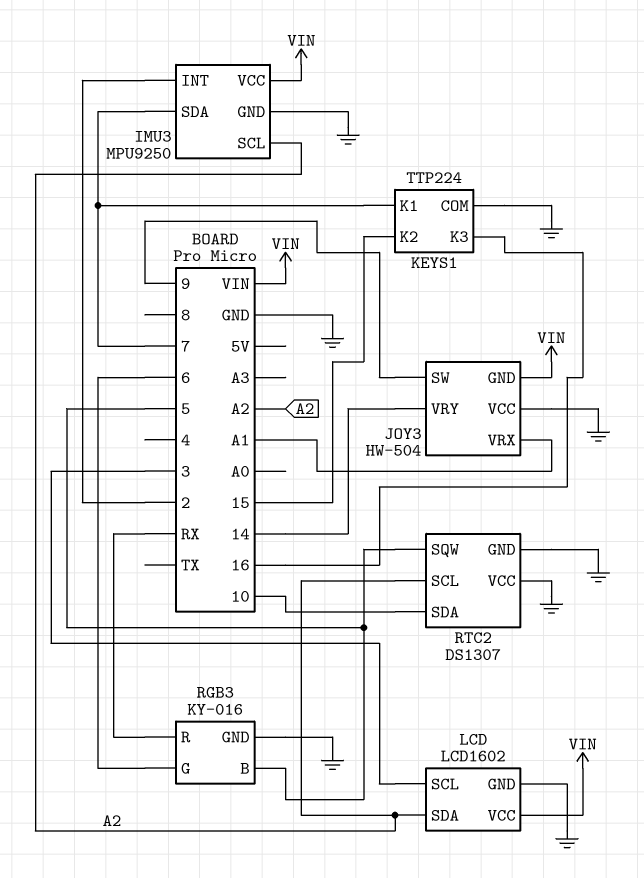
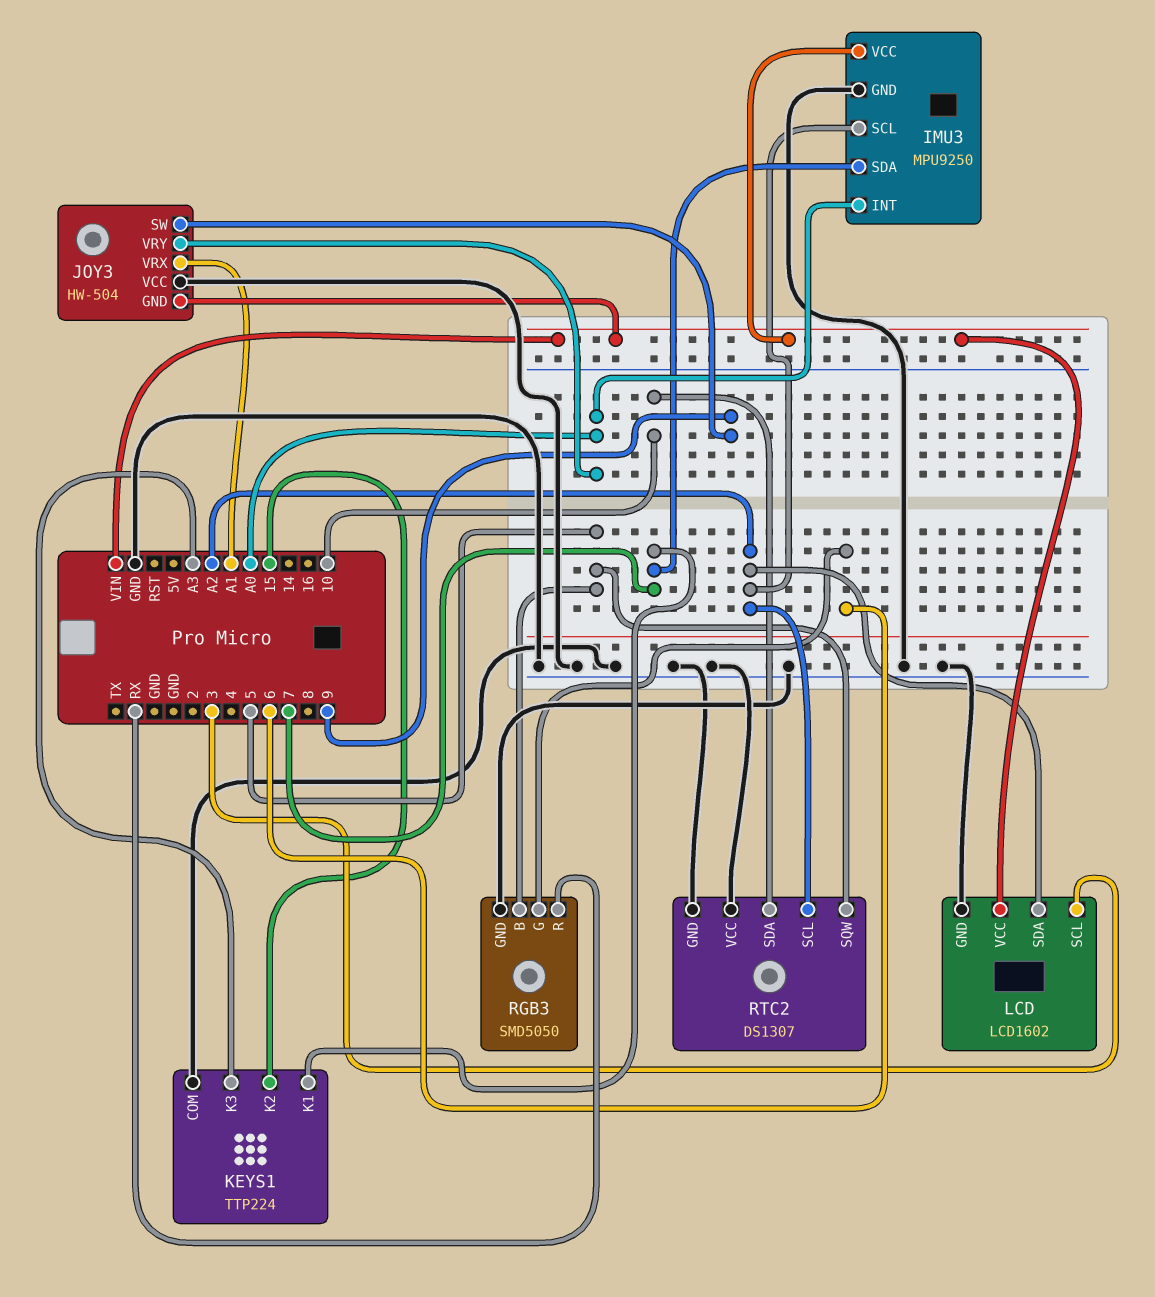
IMU3 pin INT: 2 -> A0
JOY3 pin VRY: 14 -> A0
KEYS1 pin K3: 16 -> A3
RGB3: KY-016 -> SMD5050

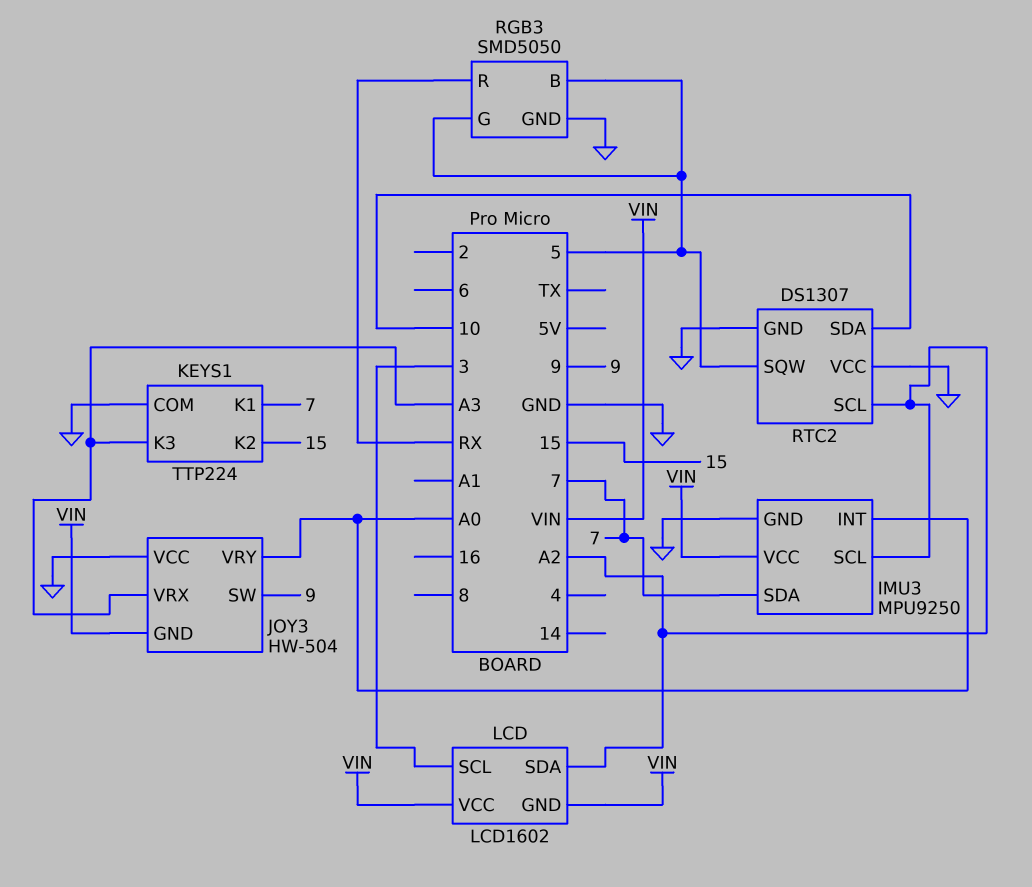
JOY3 pin VRX: A1 -> A3
LCD pin GND: GND -> VIN
RGB3 pin G: 6 -> 5

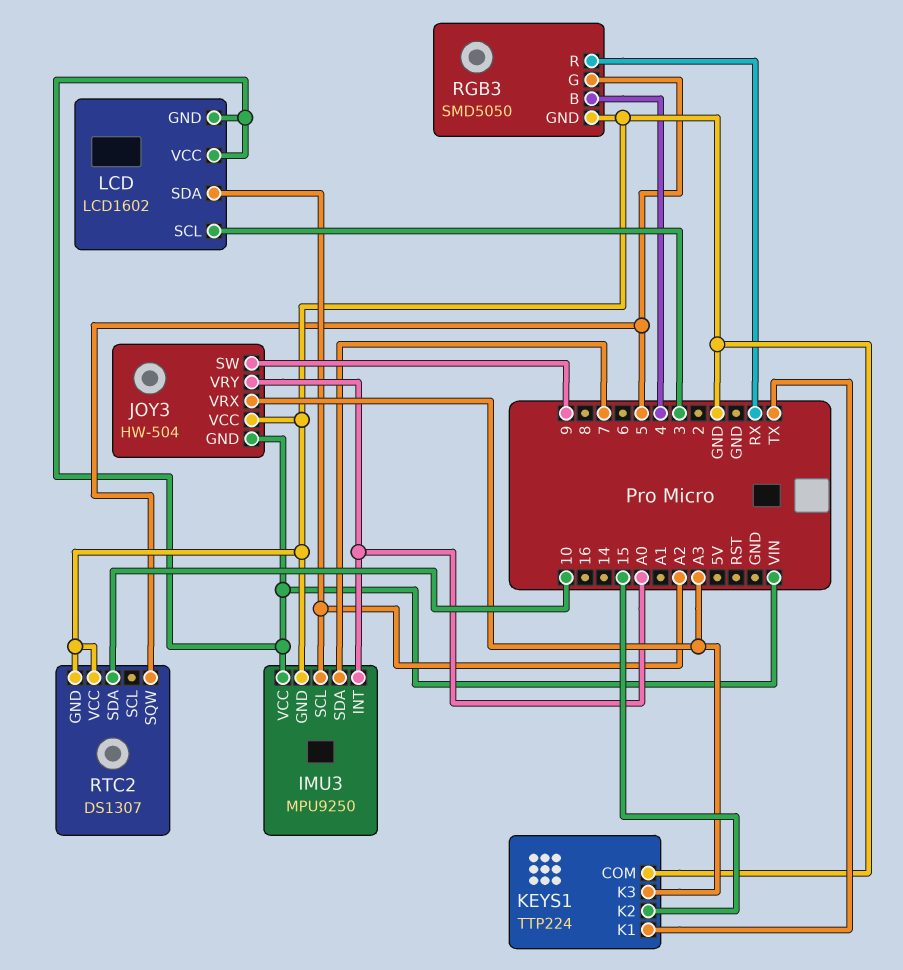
KEYS1 pin K1: 7 -> TX
RGB3 pin B: 5 -> 4
RTC2 pin SCL: A2 -> none

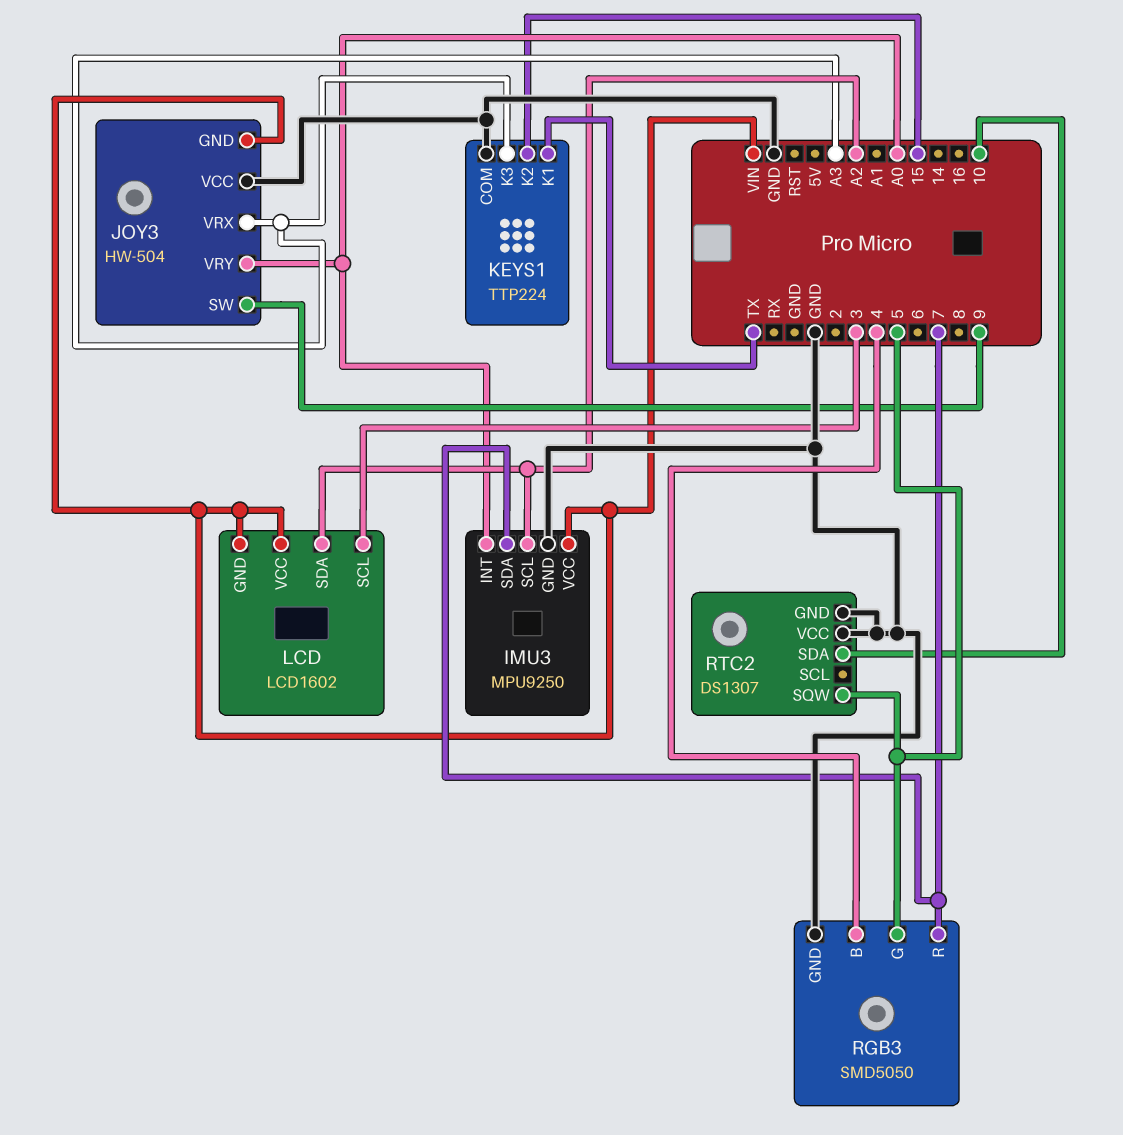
RGB3 pin R: RX -> 7

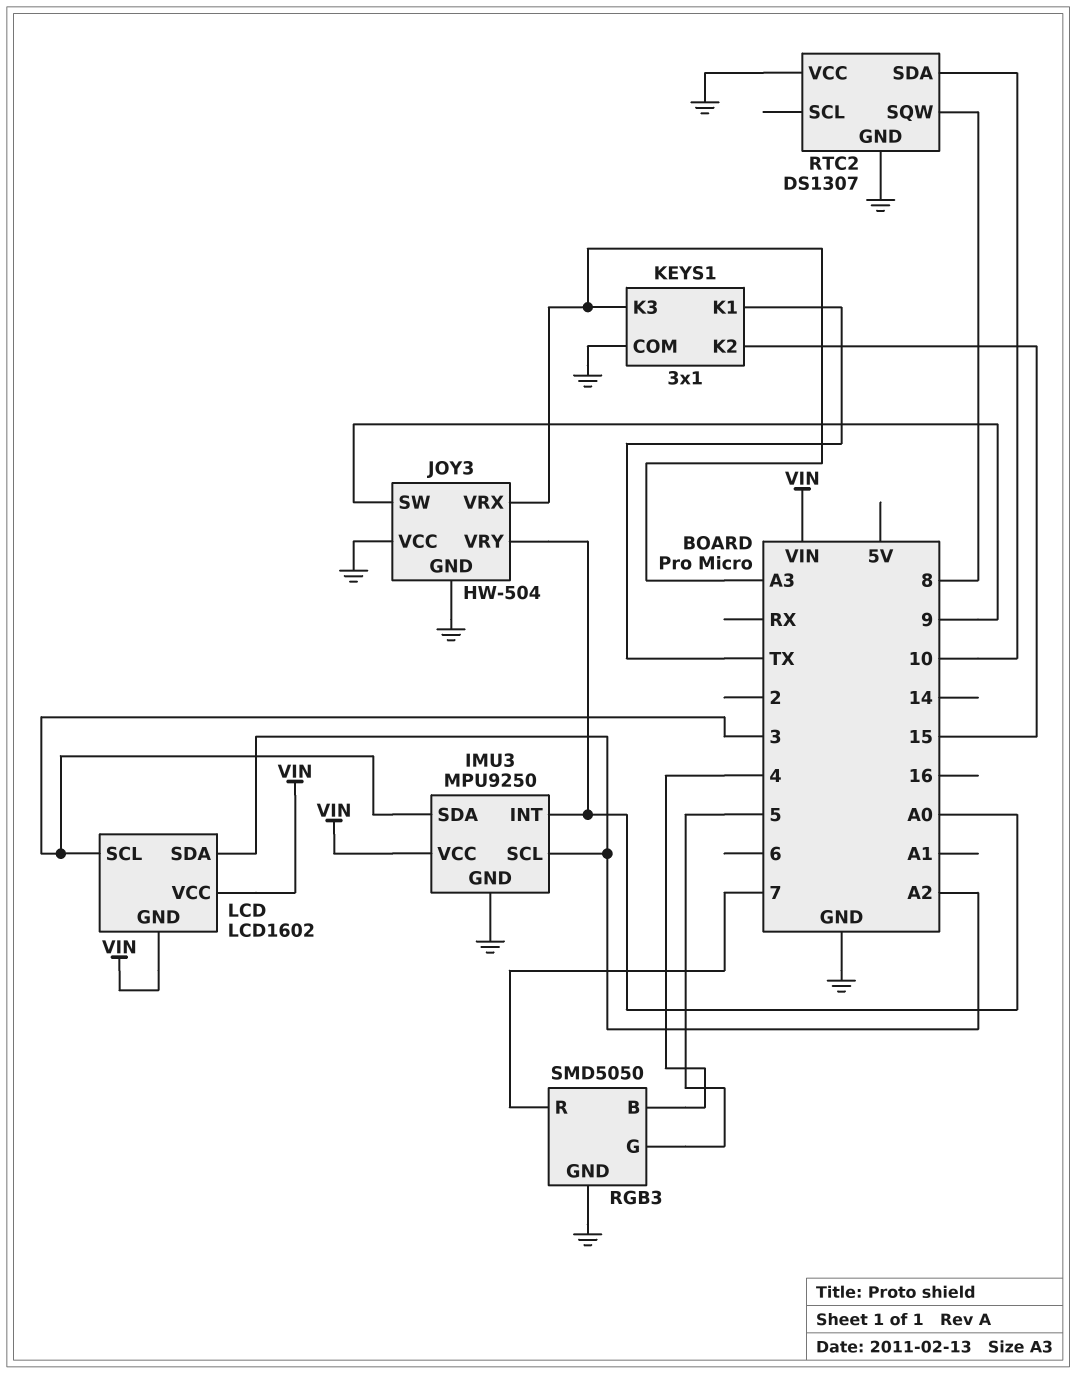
IMU3 pin SDA: 7 -> 3
JOY3 pin GND: VIN -> GND
KEYS1: TTP224 -> 3x1
RTC2 pin SQW: 5 -> 8

